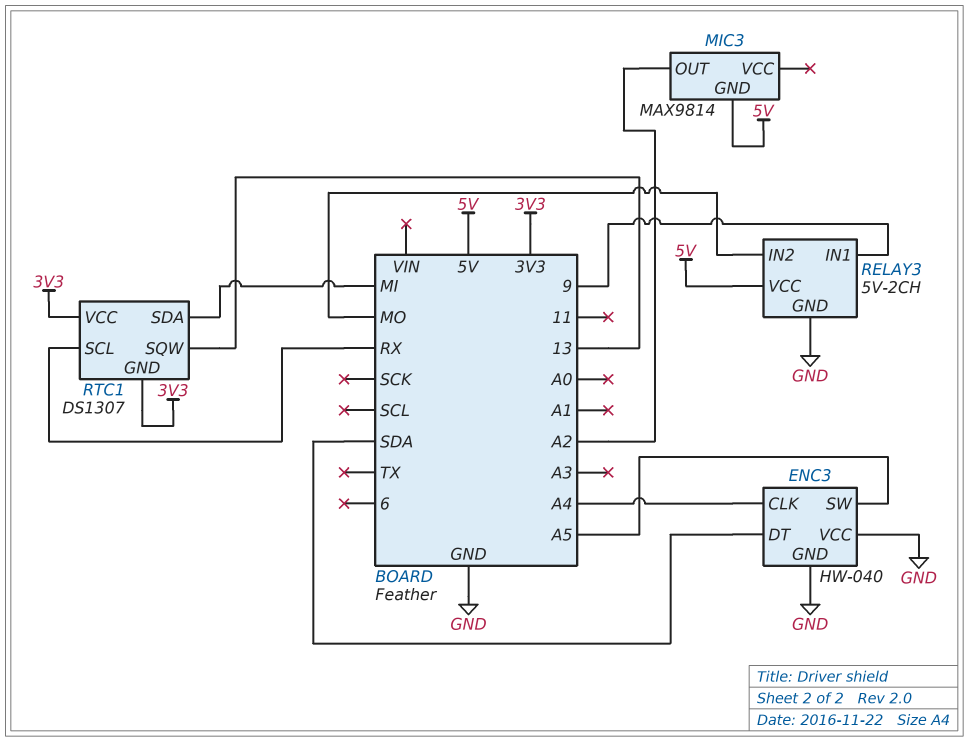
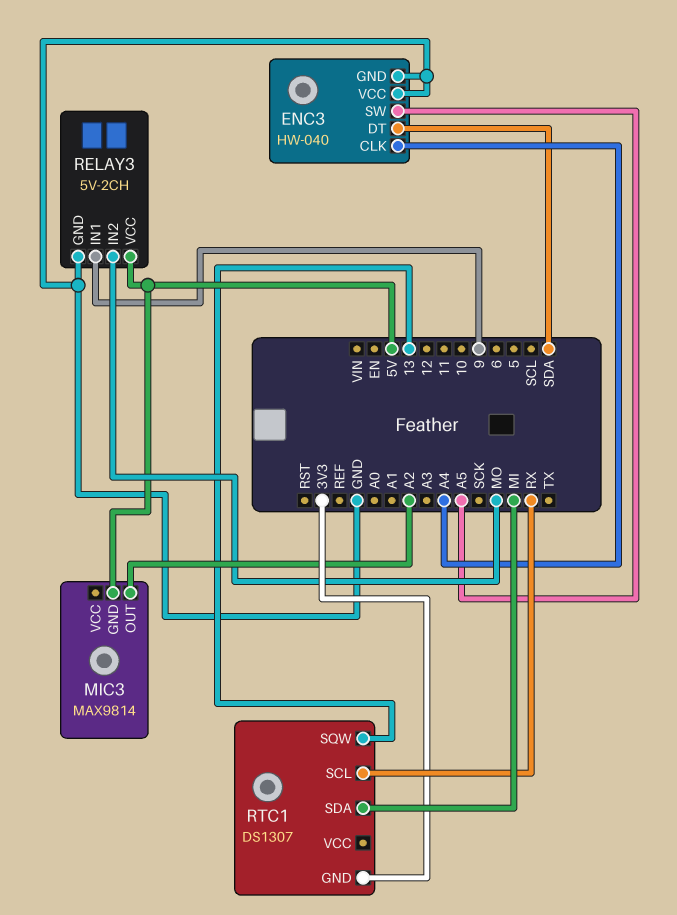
RTC1 pin VCC: 3V3 -> none

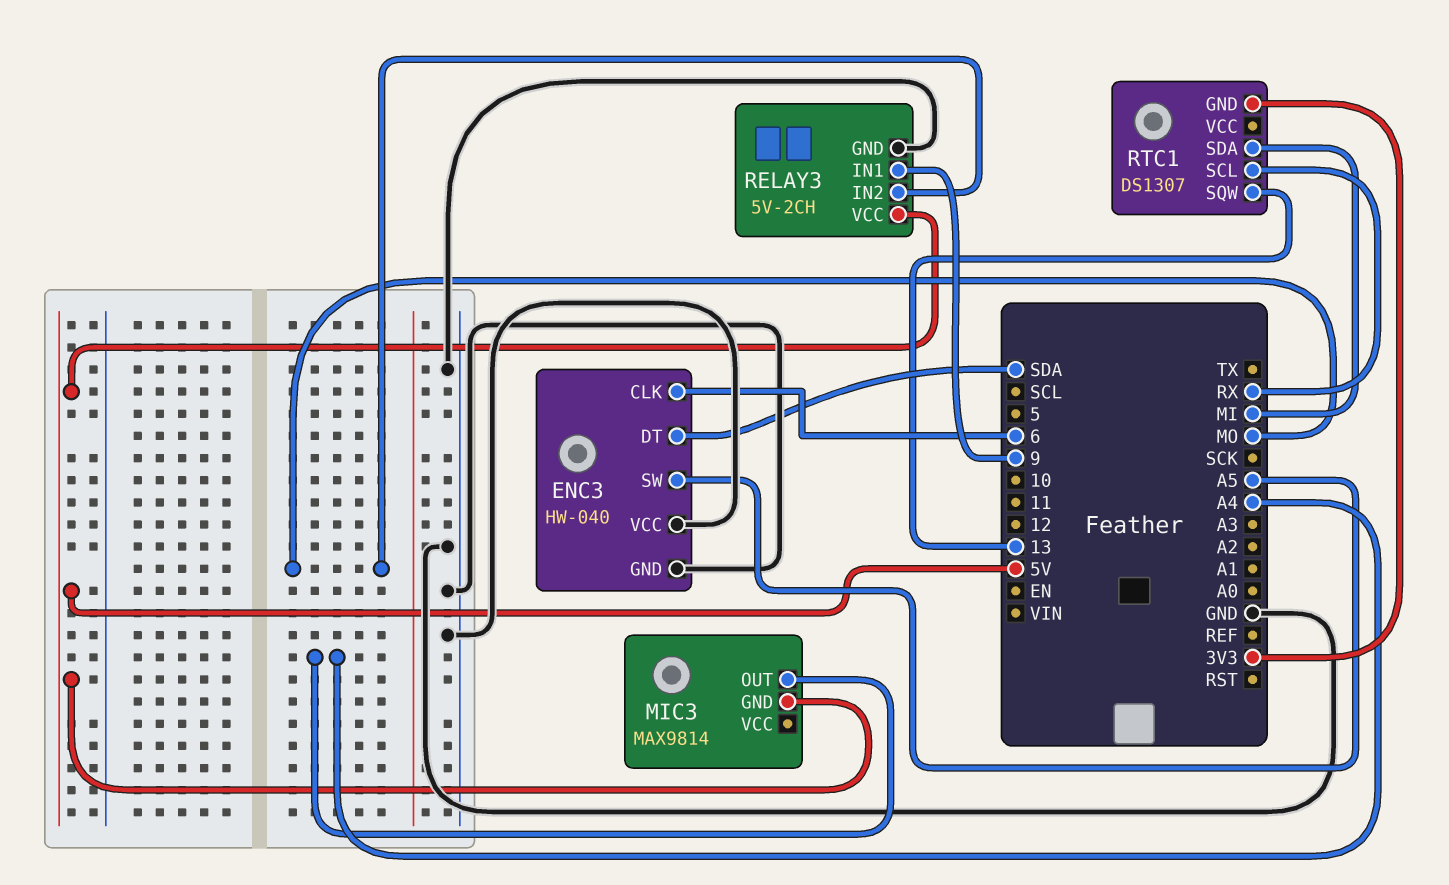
ENC3 pin CLK: A4 -> 6
MIC3 pin OUT: A2 -> A4

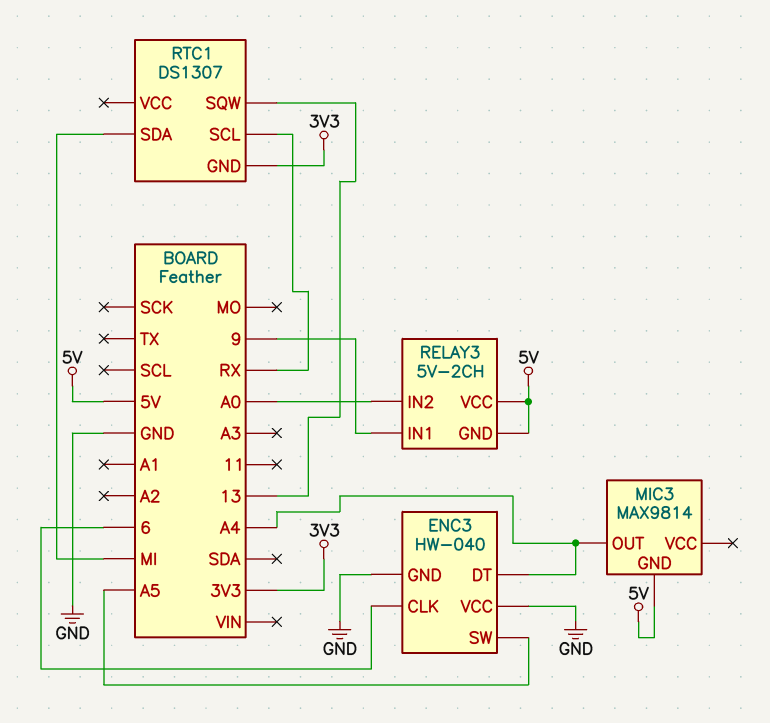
ENC3 pin DT: SDA -> A4
RELAY3 pin GND: GND -> 5V
RELAY3 pin IN2: MO -> A0

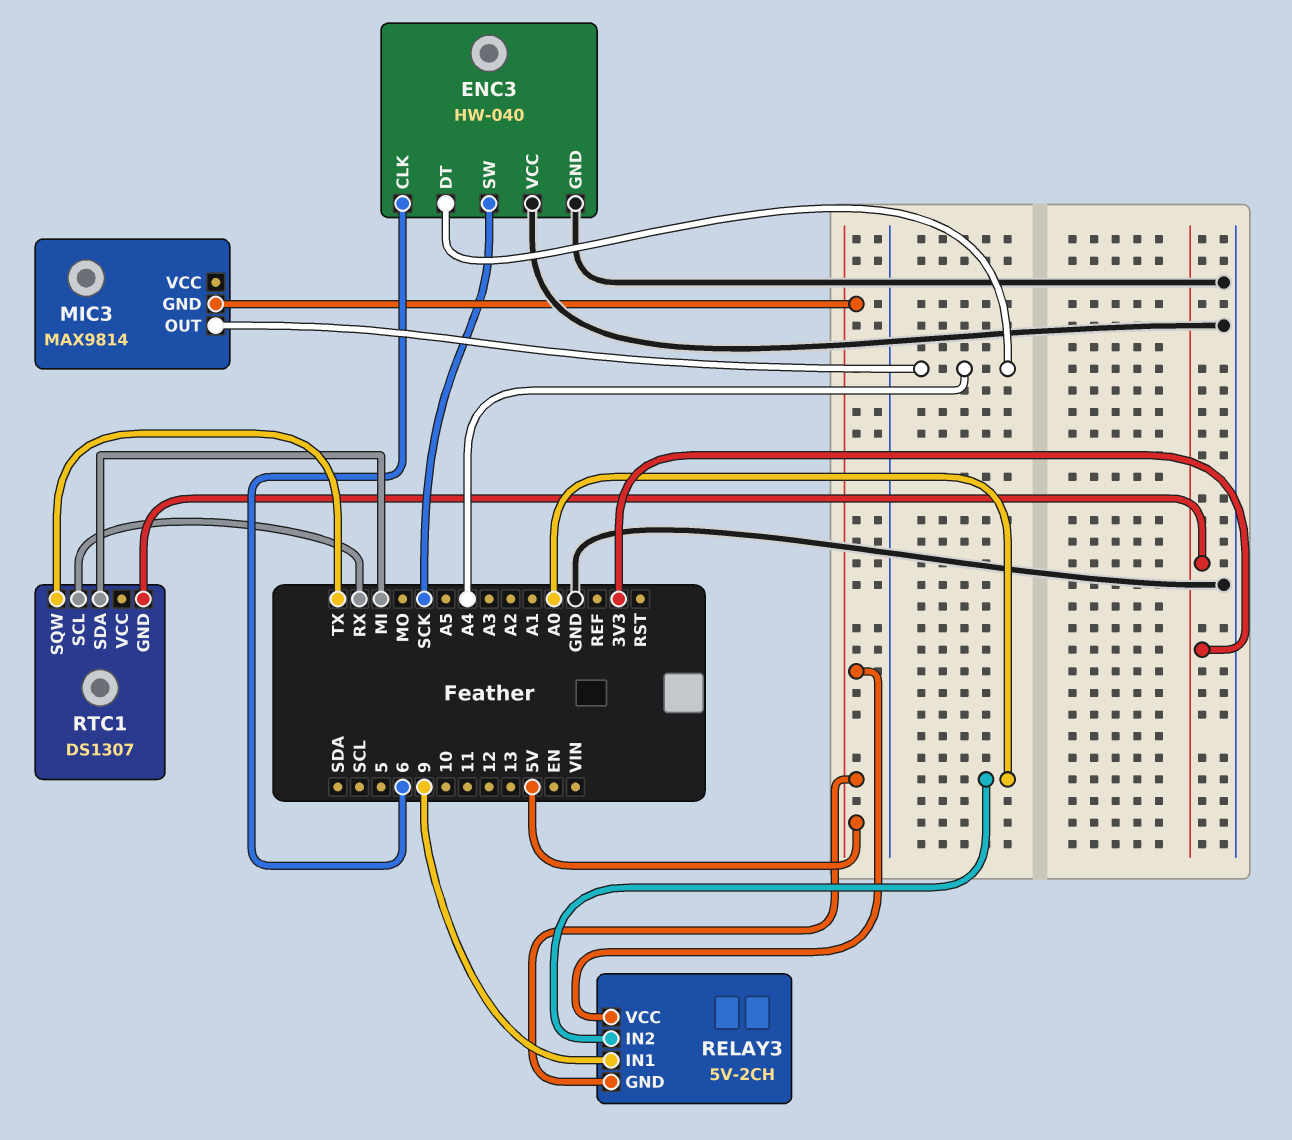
ENC3 pin SW: A5 -> SCK
RTC1 pin SQW: 13 -> TX

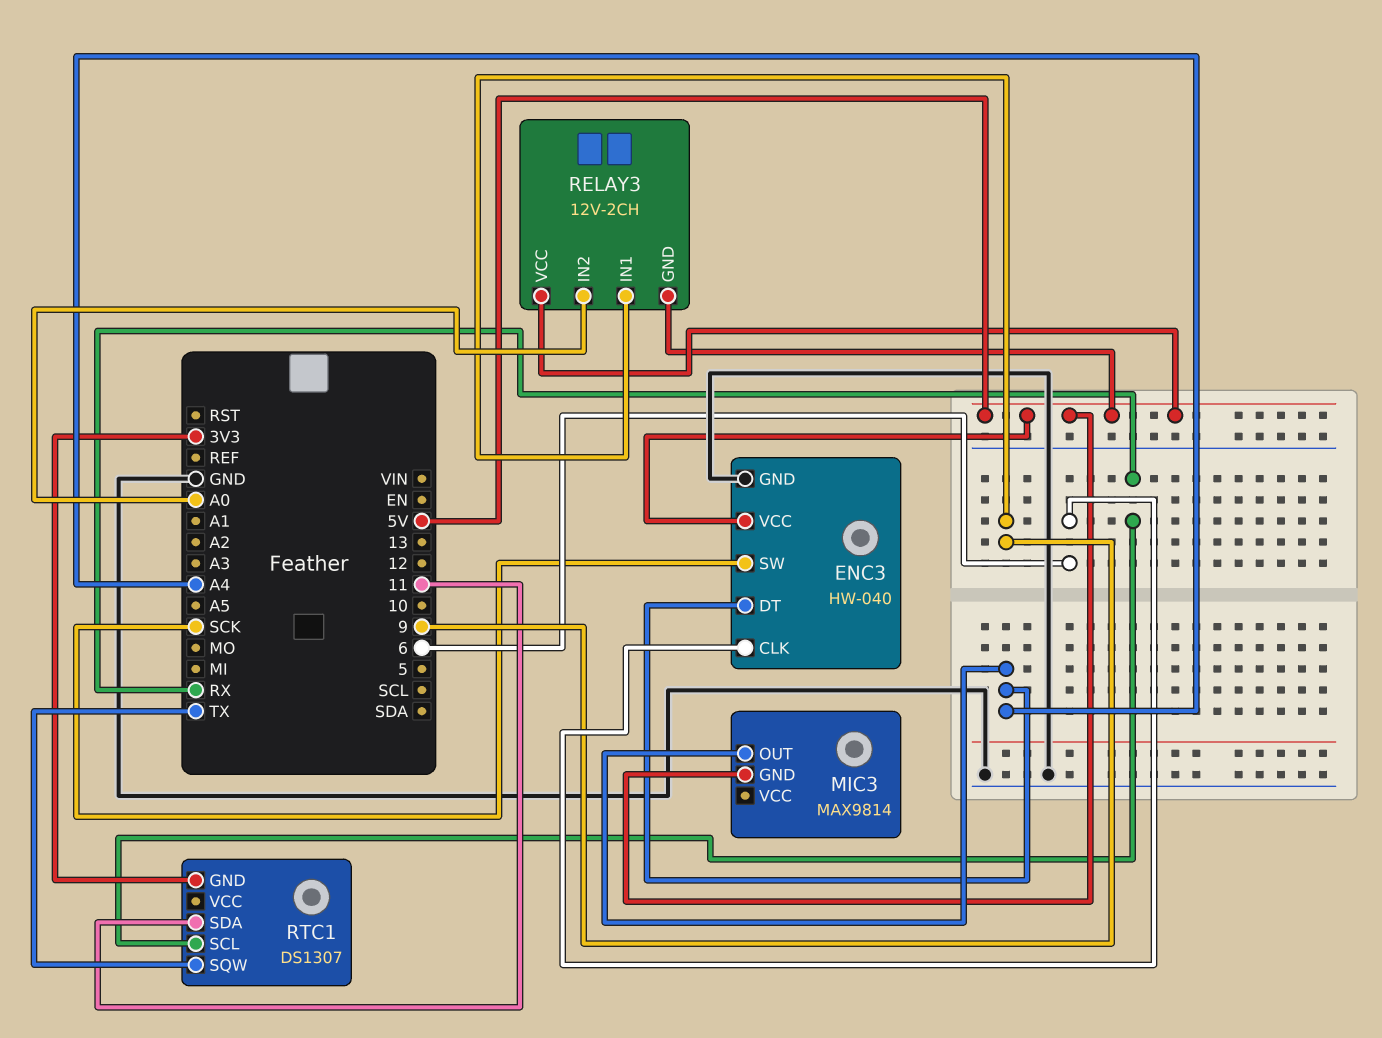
ENC3 pin VCC: GND -> 5V
RELAY3: 5V-2CH -> 12V-2CH
RTC1 pin SDA: MI -> 11

